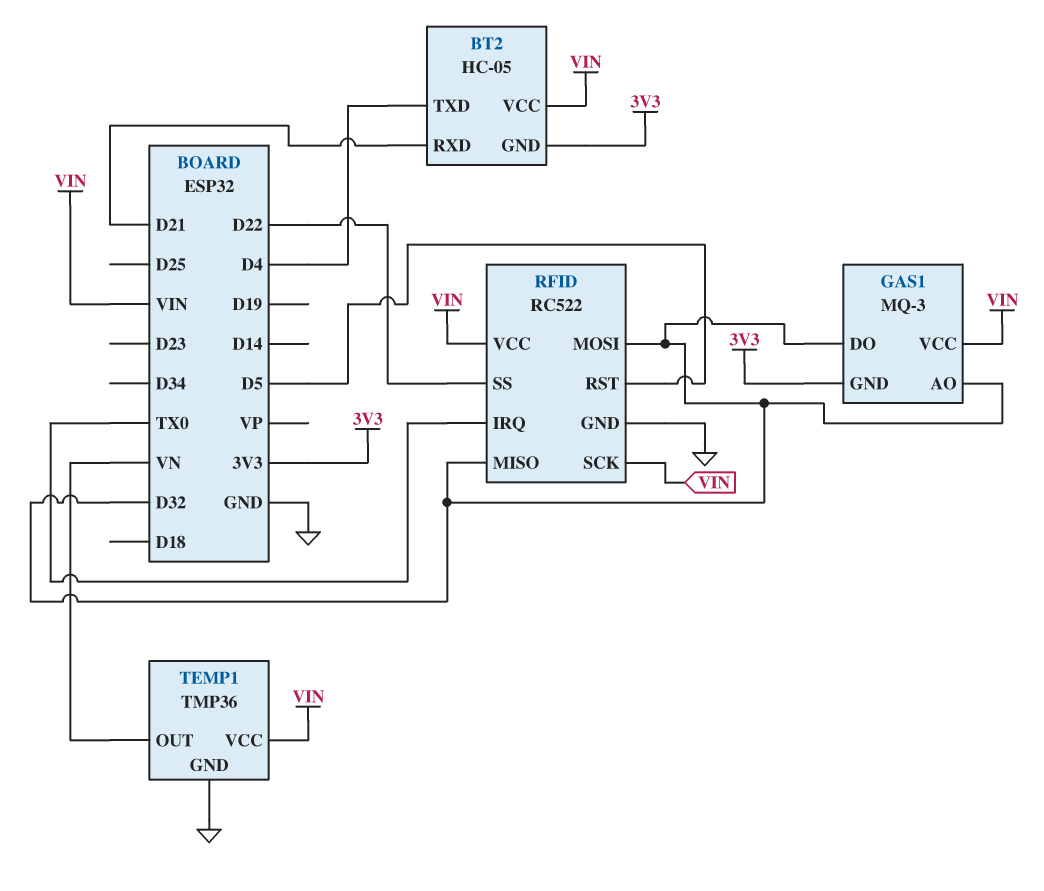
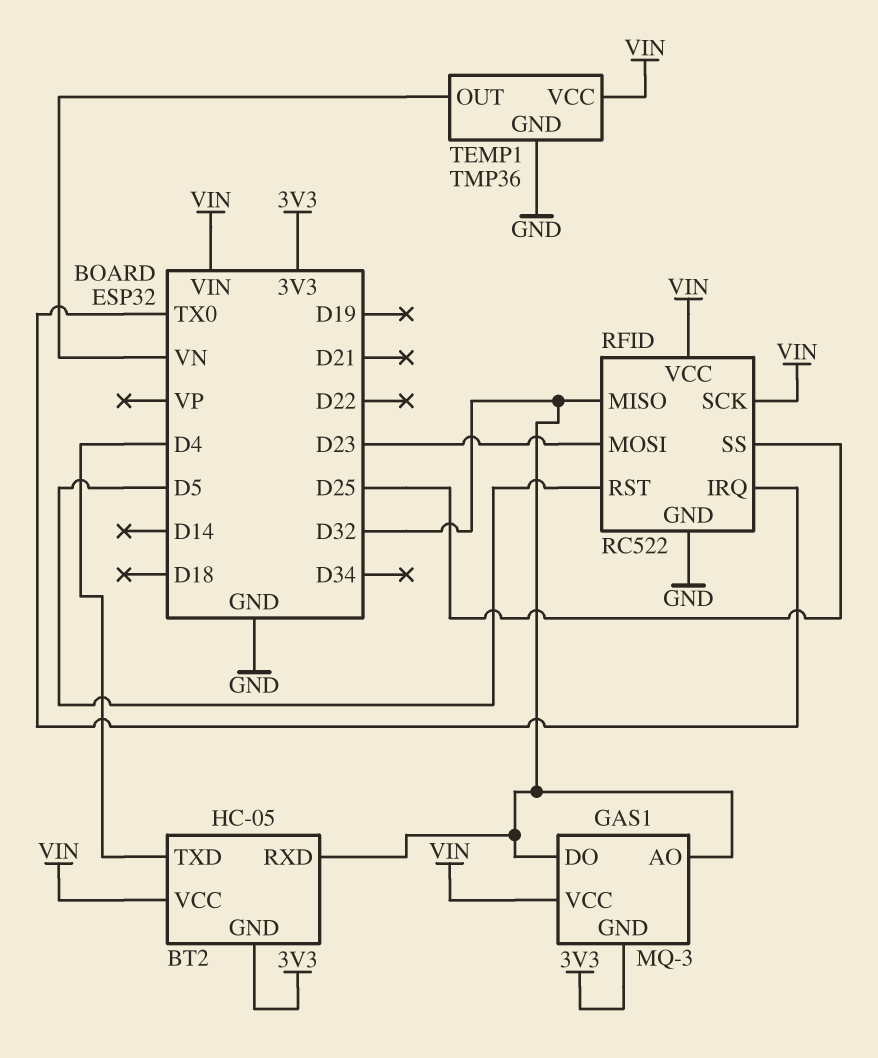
BT2 pin RXD: D21 -> D32
RFID pin MOSI: D32 -> D23
RFID pin SS: D22 -> D25

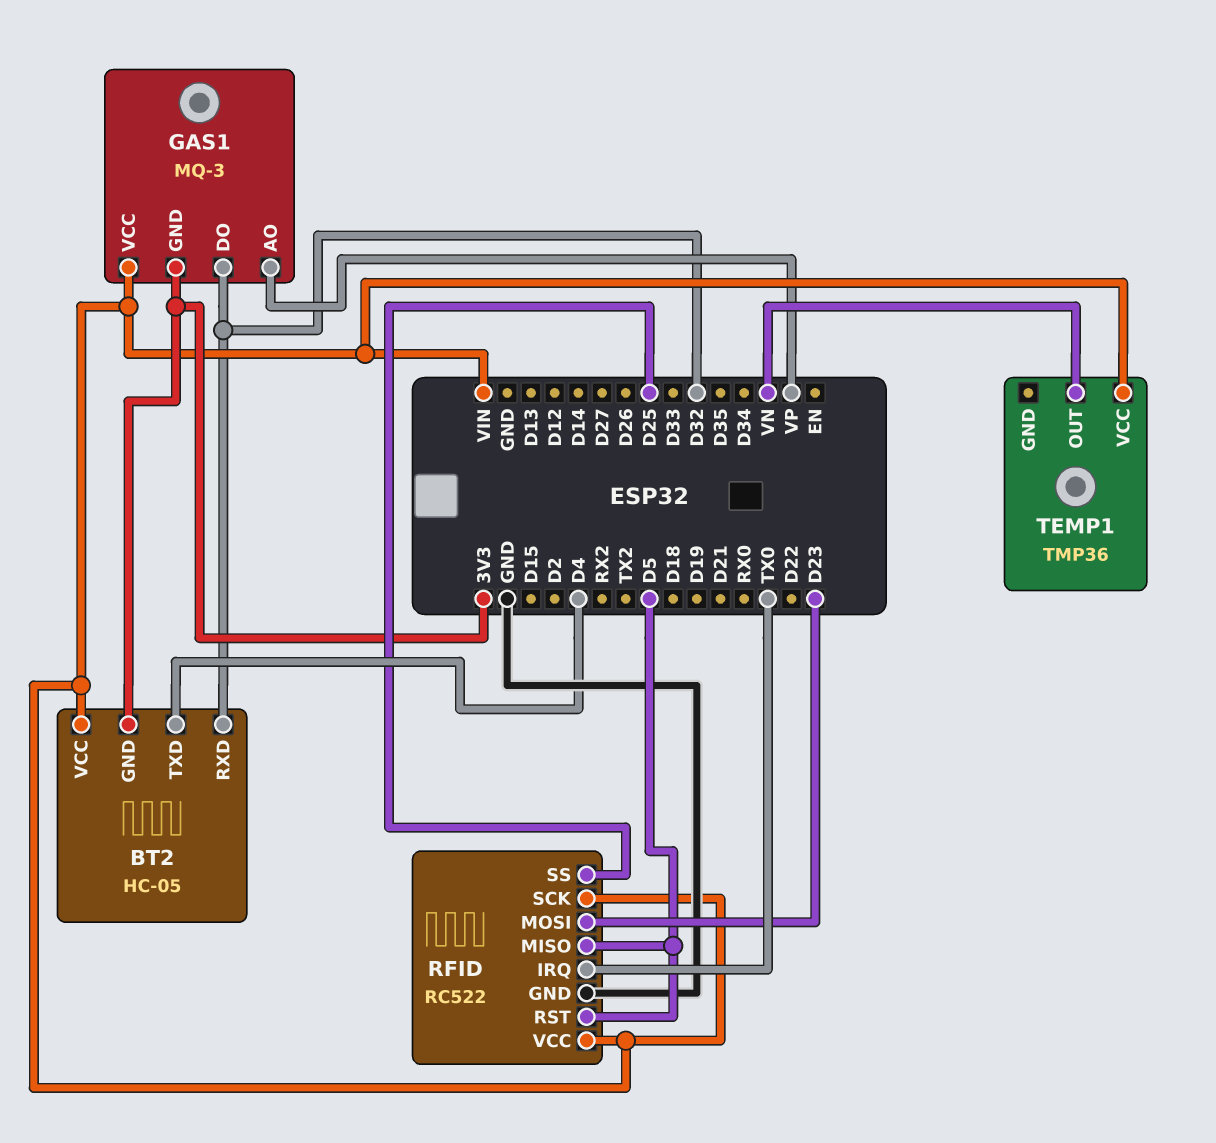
GAS1 pin AO: D32 -> VP
RFID pin MISO: D32 -> D5
TEMP1 pin GND: GND -> none

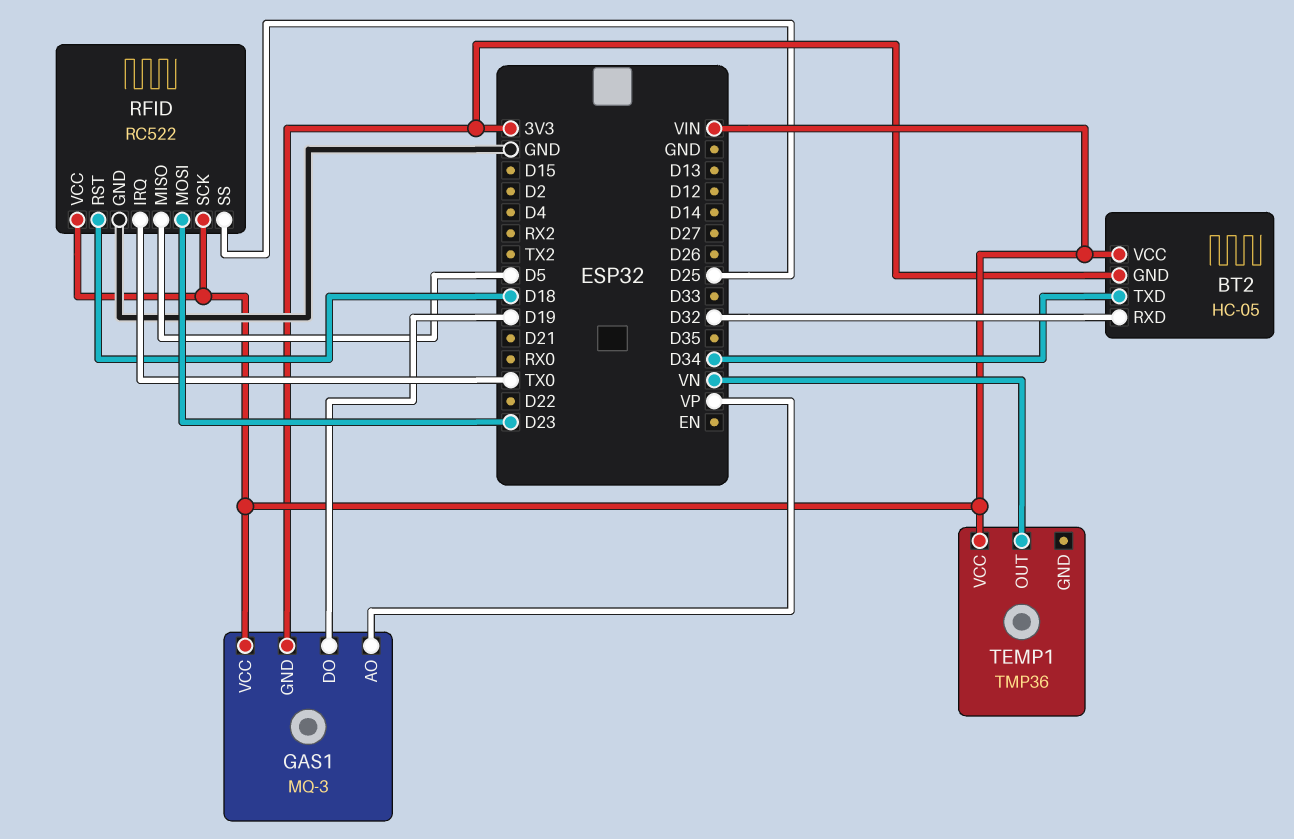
BT2 pin TXD: D4 -> D34
GAS1 pin DO: D32 -> D19
RFID pin RST: D5 -> D18

